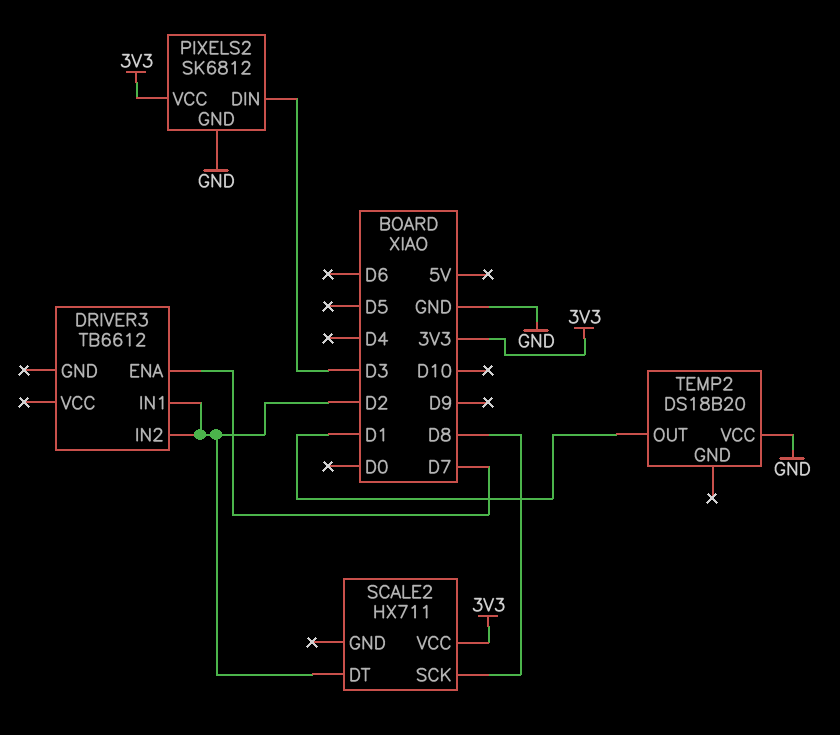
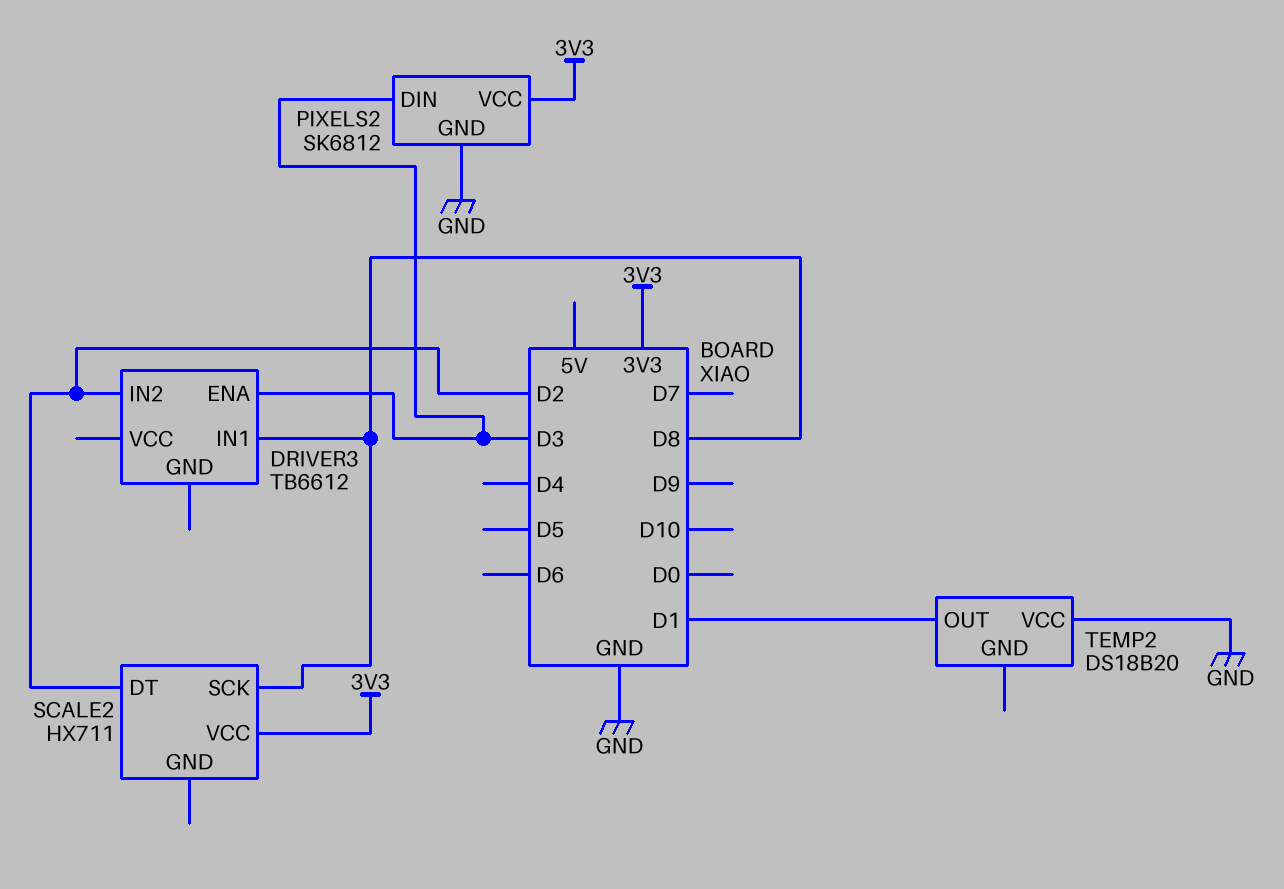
DRIVER3 pin ENA: D7 -> D3
DRIVER3 pin IN1: D2 -> D8

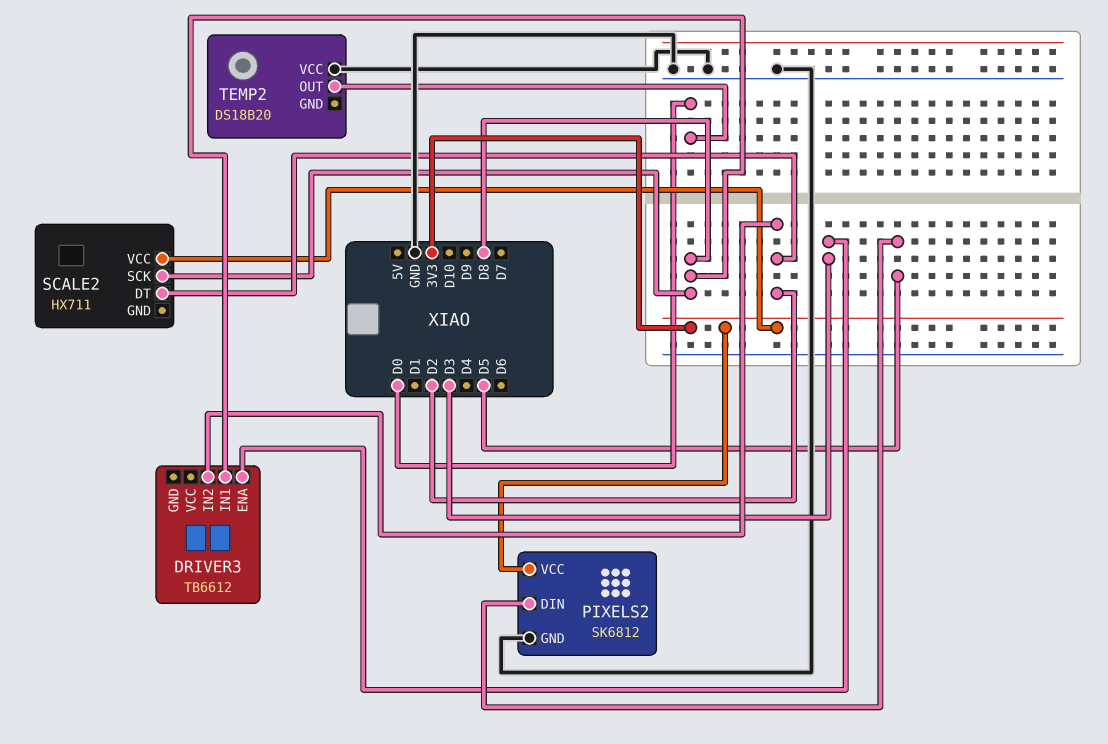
PIXELS2 pin DIN: D3 -> D5
TEMP2 pin OUT: D1 -> D0

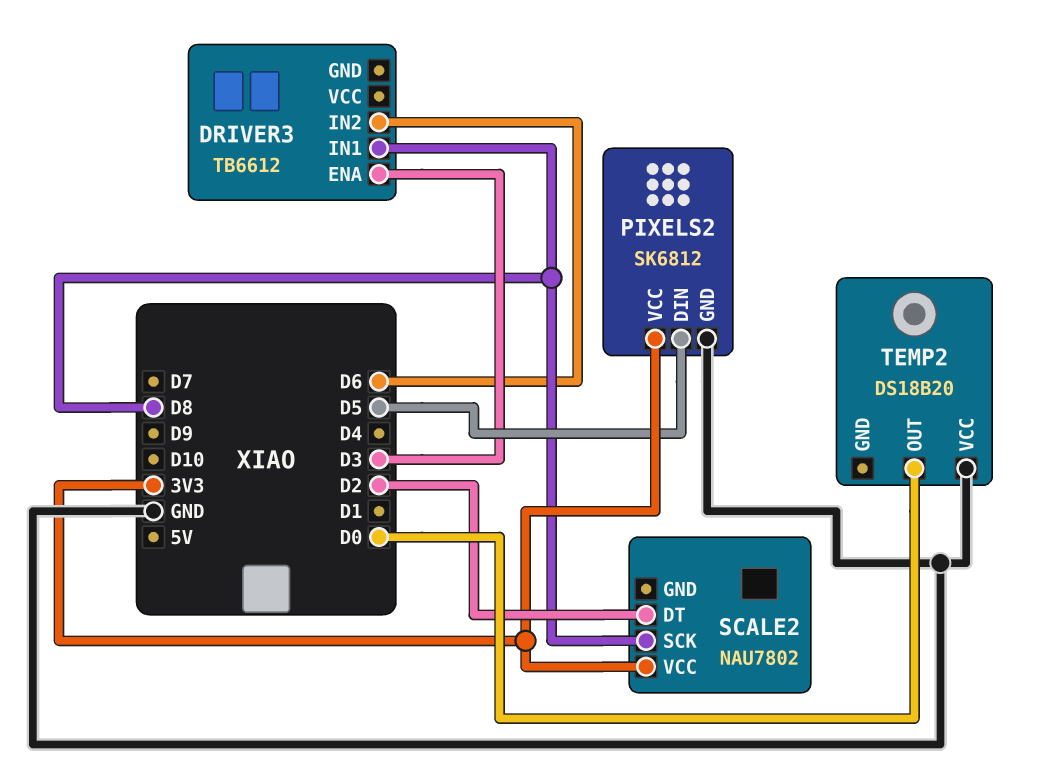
DRIVER3 pin IN2: D2 -> D6
SCALE2: HX711 -> NAU7802

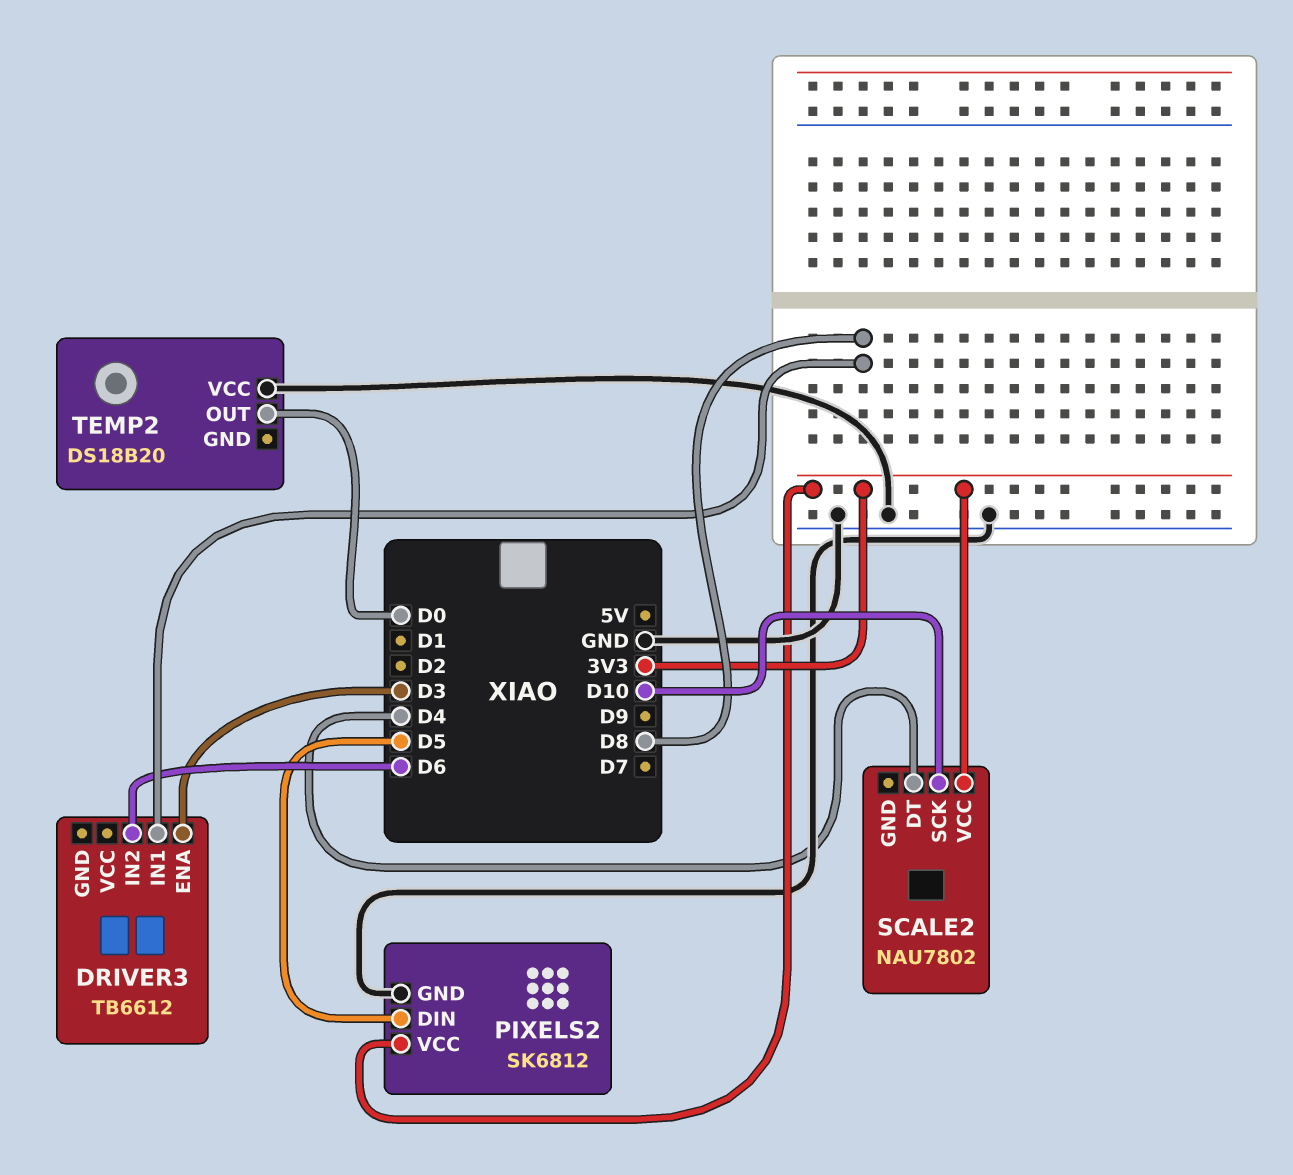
SCALE2 pin DT: D2 -> D4
SCALE2 pin SCK: D8 -> D10

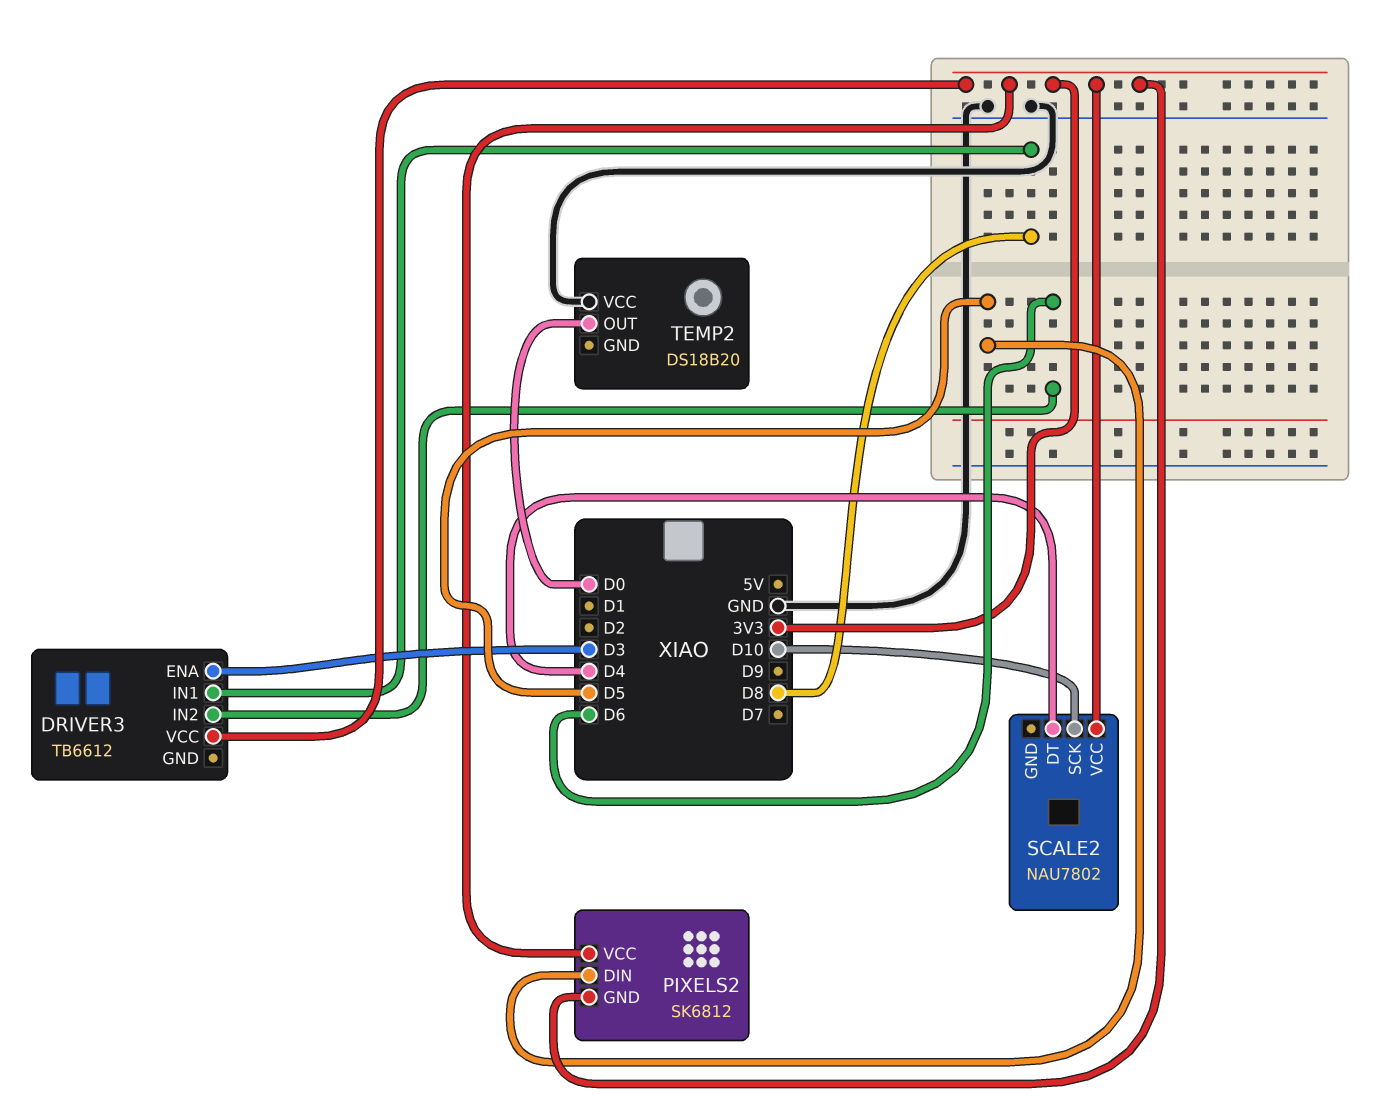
DRIVER3 pin VCC: none -> 3V3
PIXELS2 pin GND: GND -> 3V3

